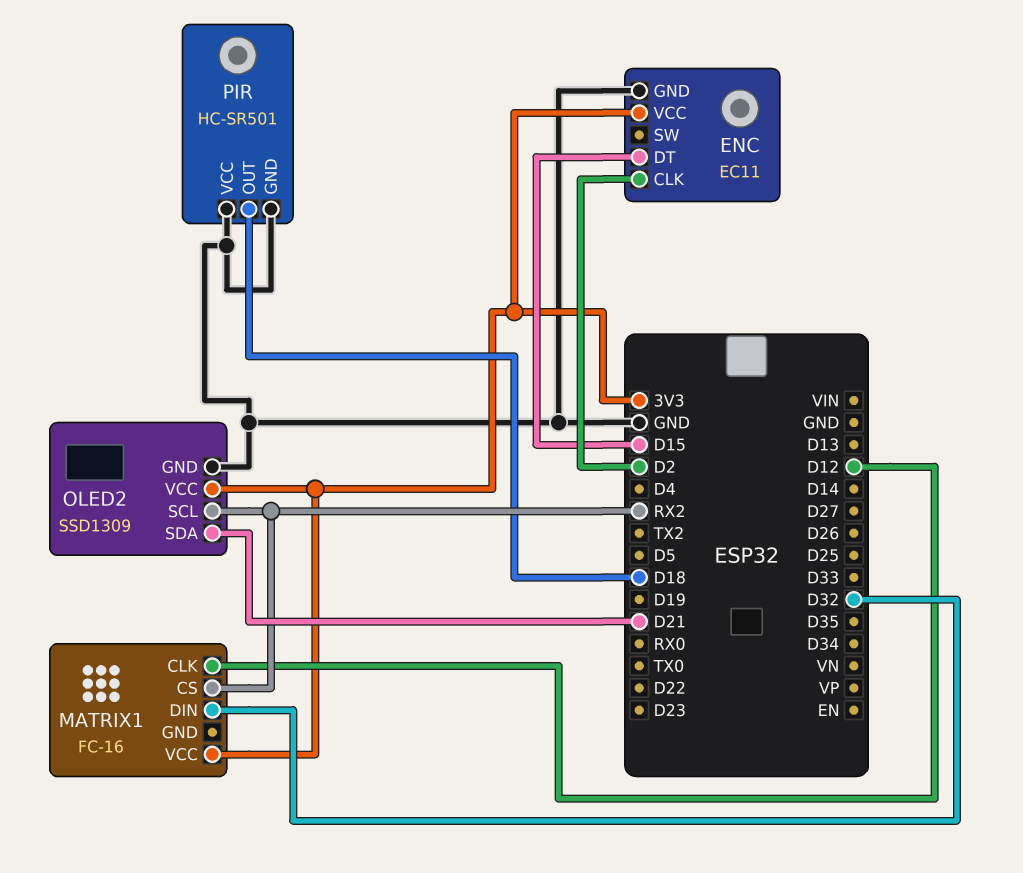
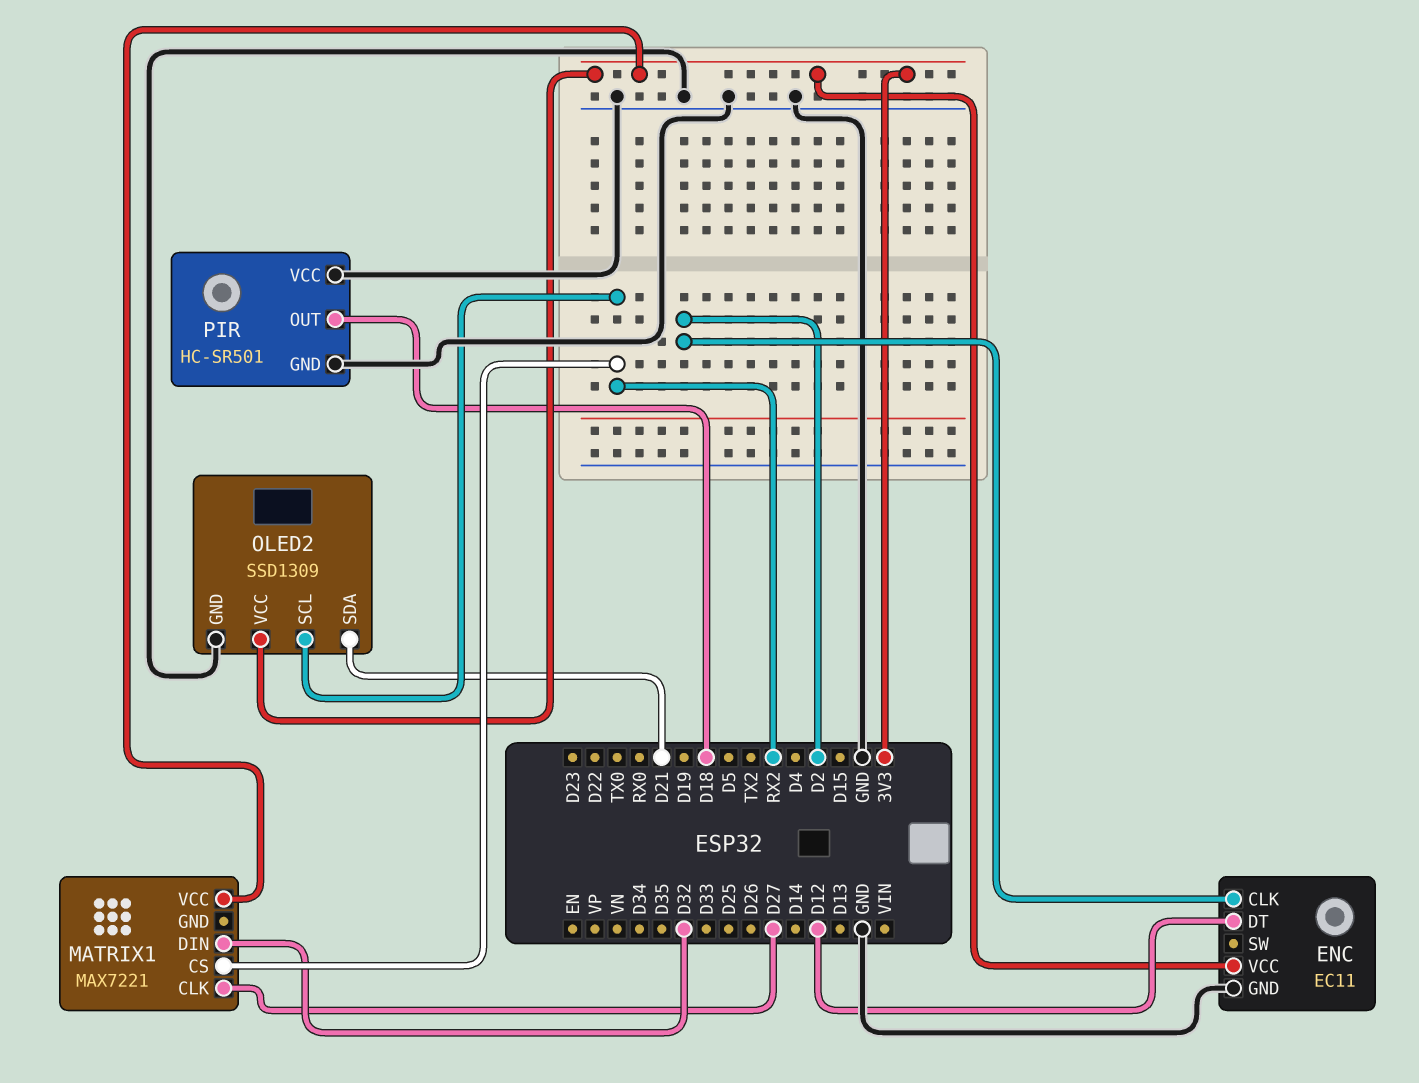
ENC pin DT: D15 -> D12
MATRIX1: FC-16 -> MAX7221
MATRIX1 pin CLK: D12 -> D27

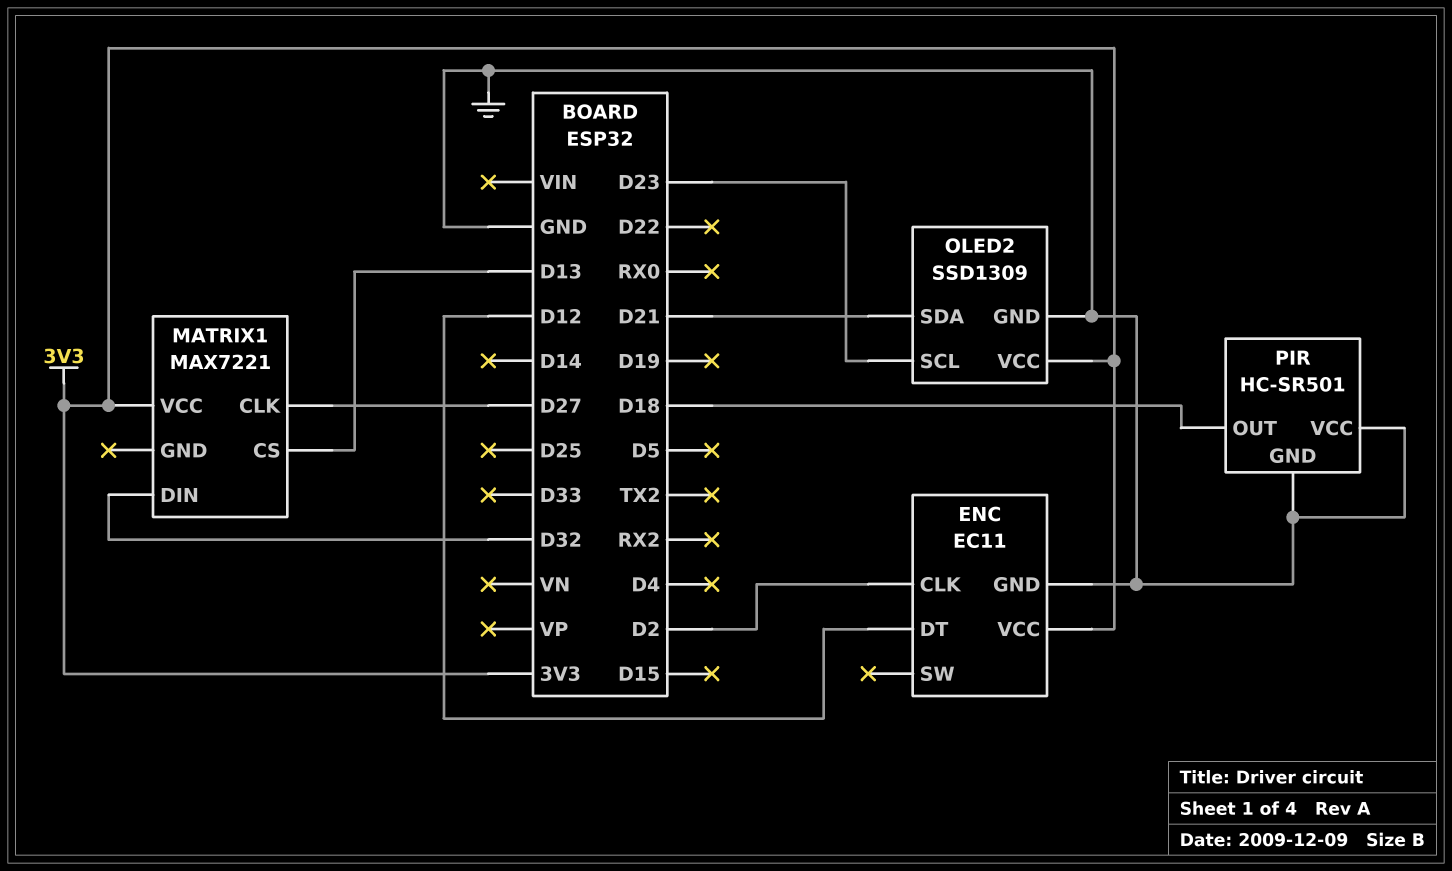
MATRIX1 pin CS: RX2 -> D13
OLED2 pin SCL: RX2 -> D23

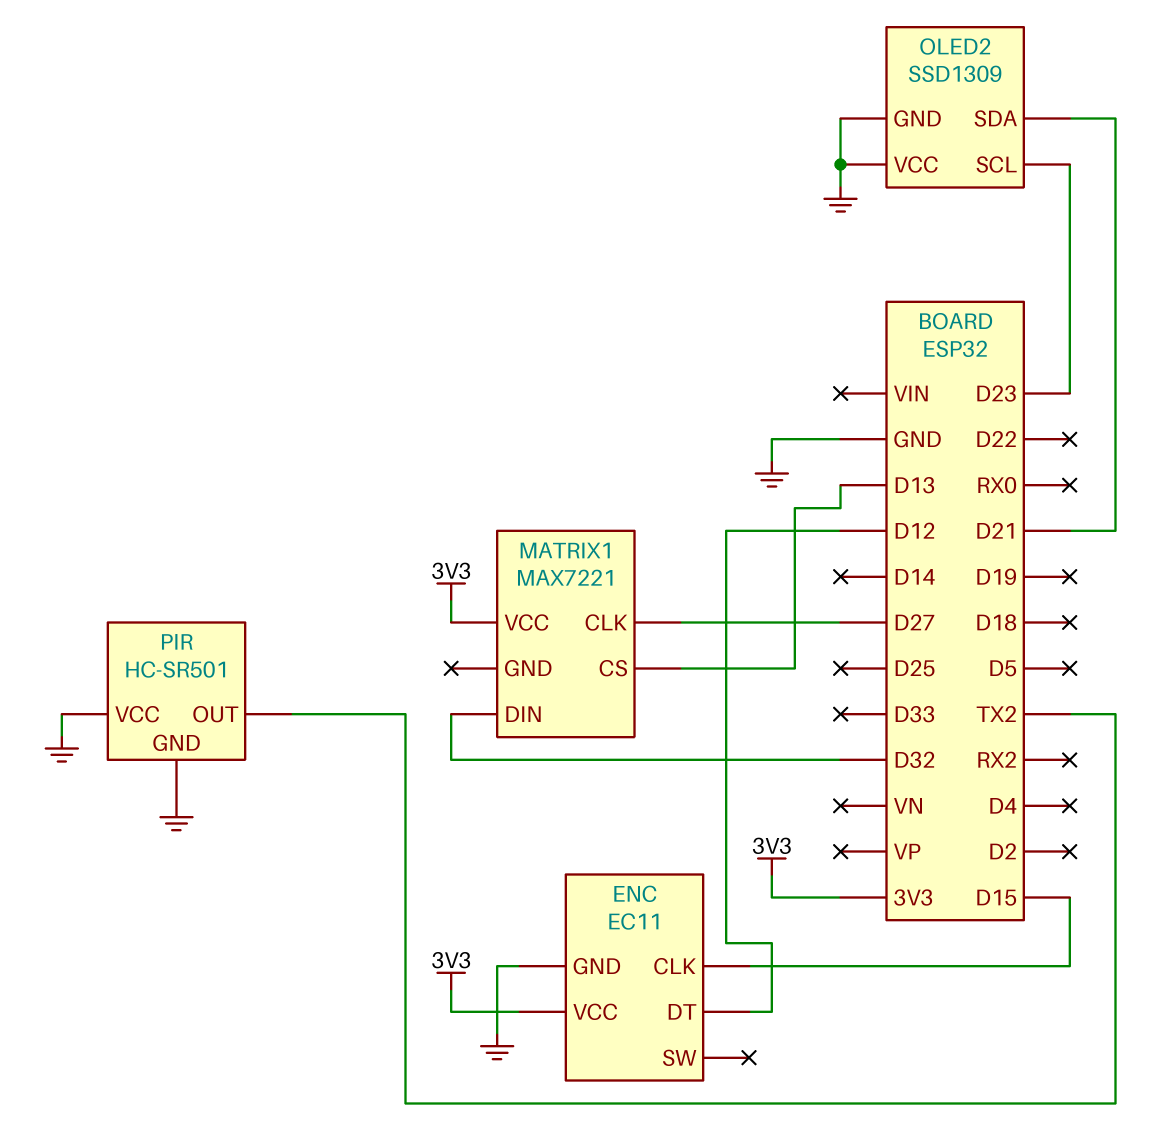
ENC pin CLK: D2 -> D15
OLED2 pin VCC: 3V3 -> GND
PIR pin OUT: D18 -> TX2

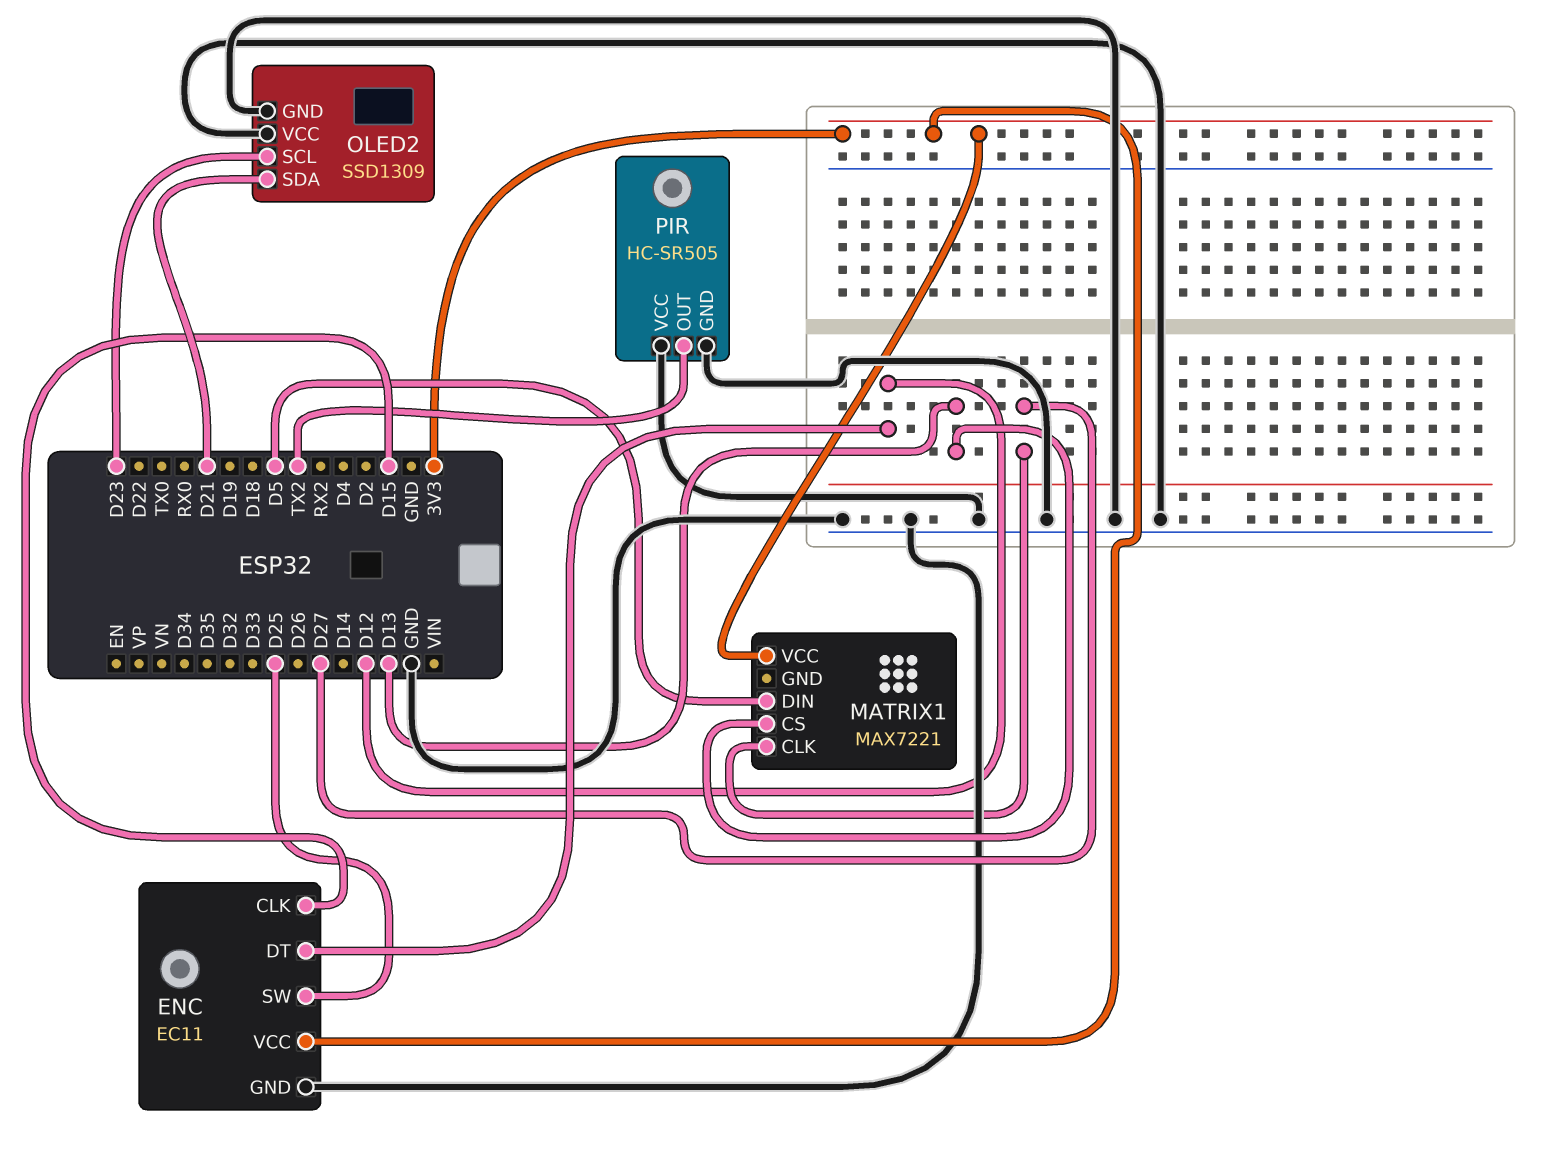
ENC pin SW: none -> D25
MATRIX1 pin DIN: D32 -> D5
PIR: HC-SR501 -> HC-SR505

